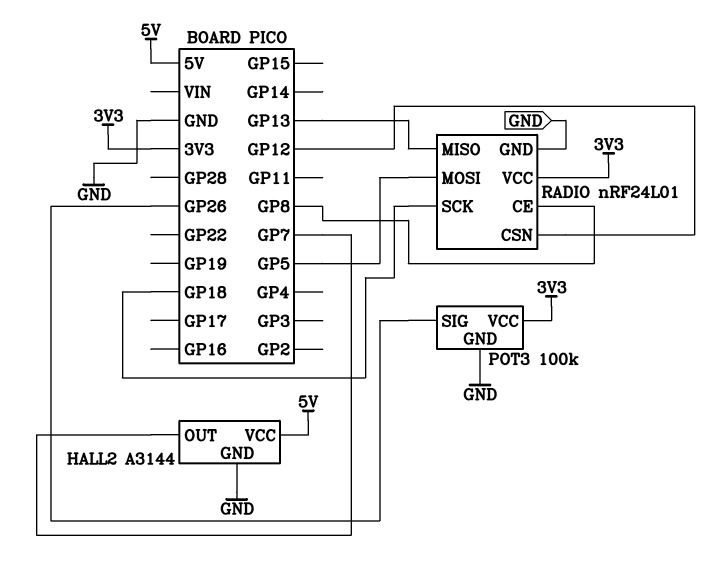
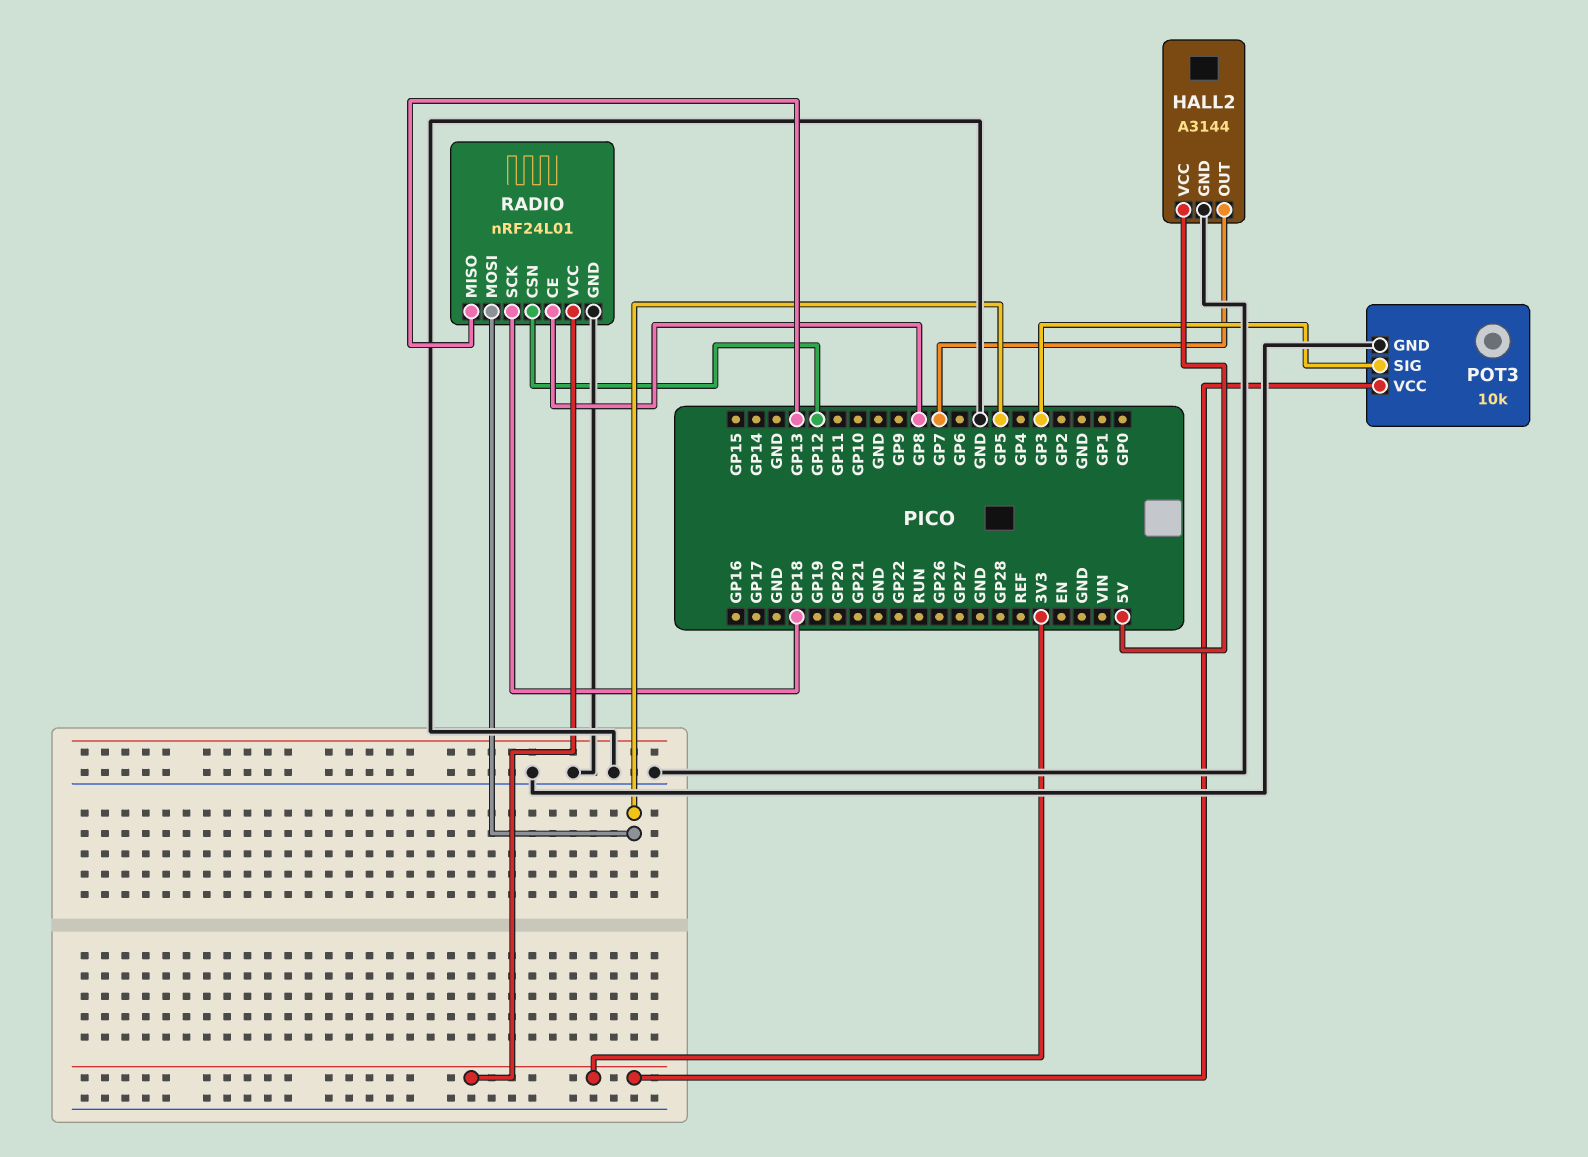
POT3: 100k -> 10k
POT3 pin SIG: GP26 -> GP3

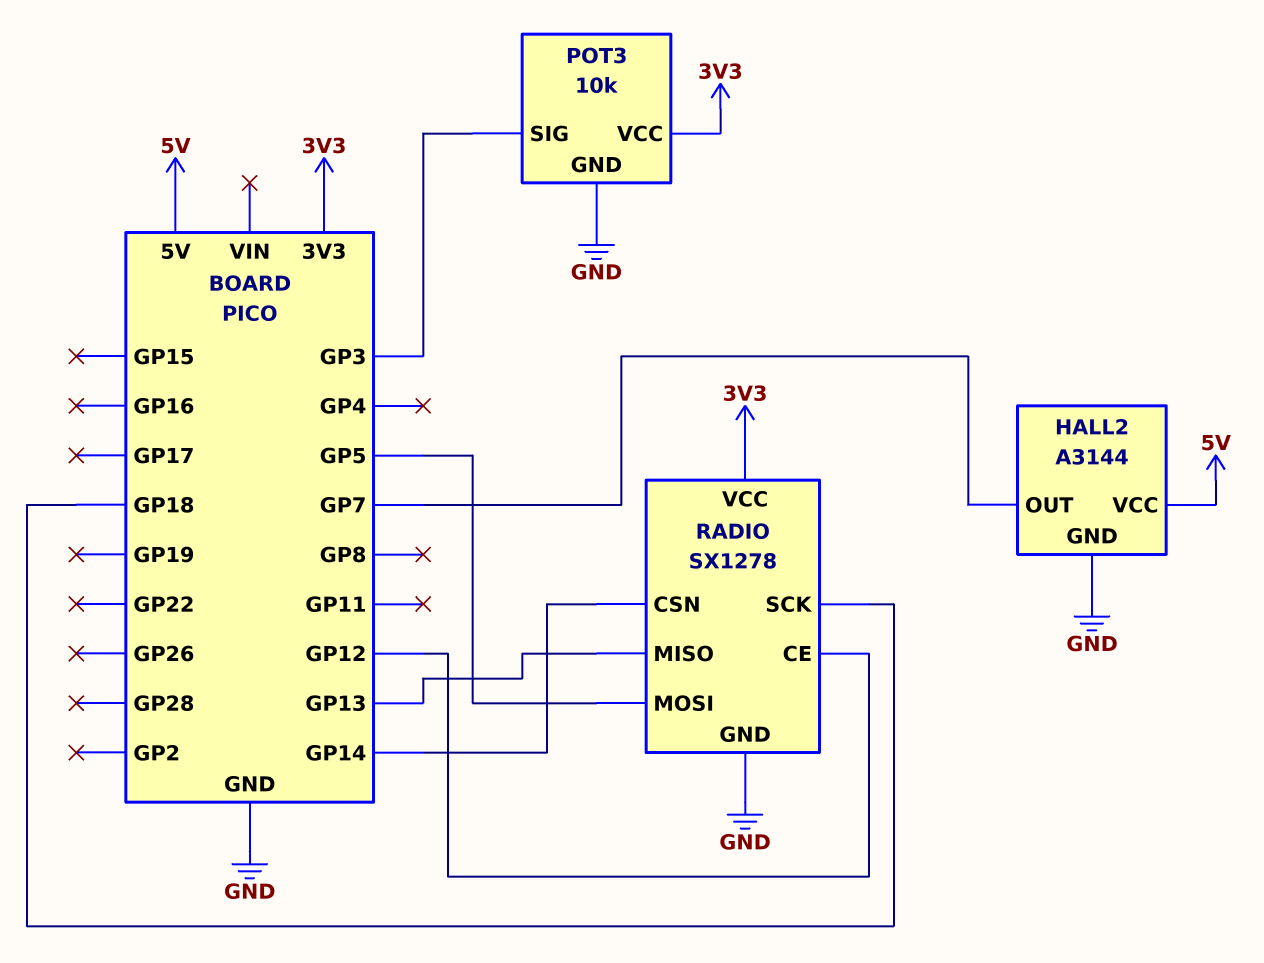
RADIO: nRF24L01 -> SX1278
RADIO pin CE: GP8 -> GP12
RADIO pin CSN: GP12 -> GP14

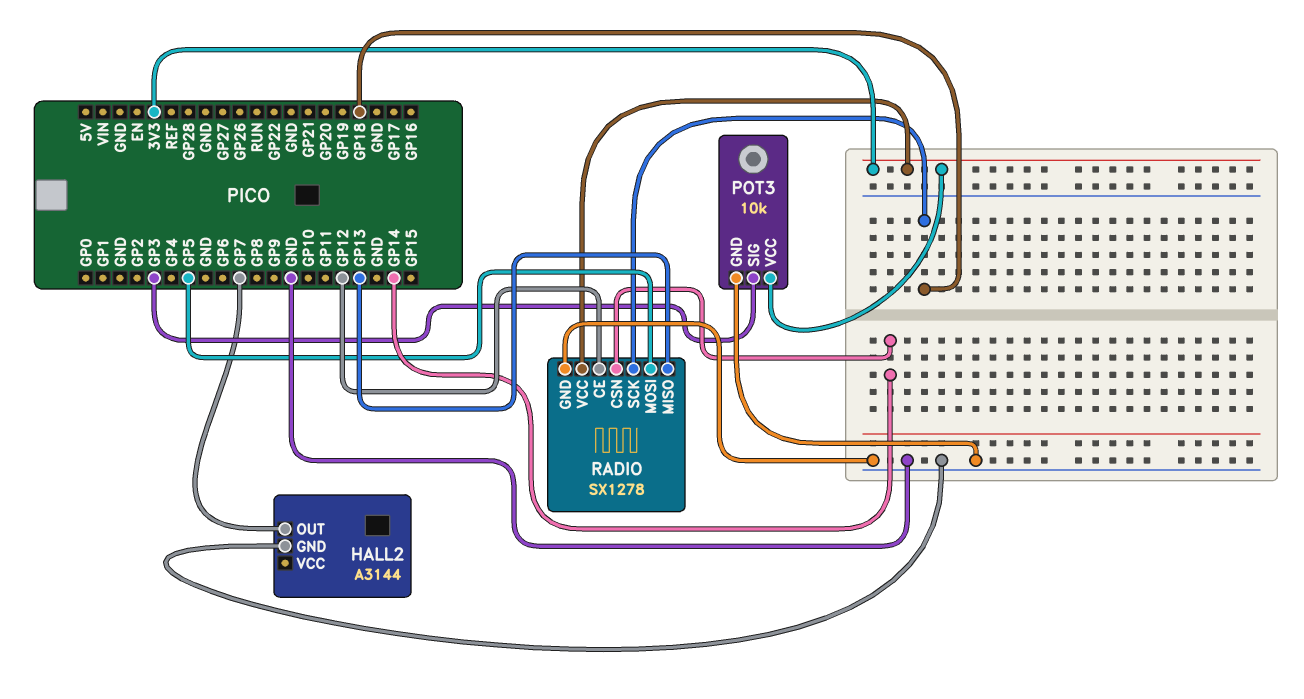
HALL2 pin VCC: 5V -> none

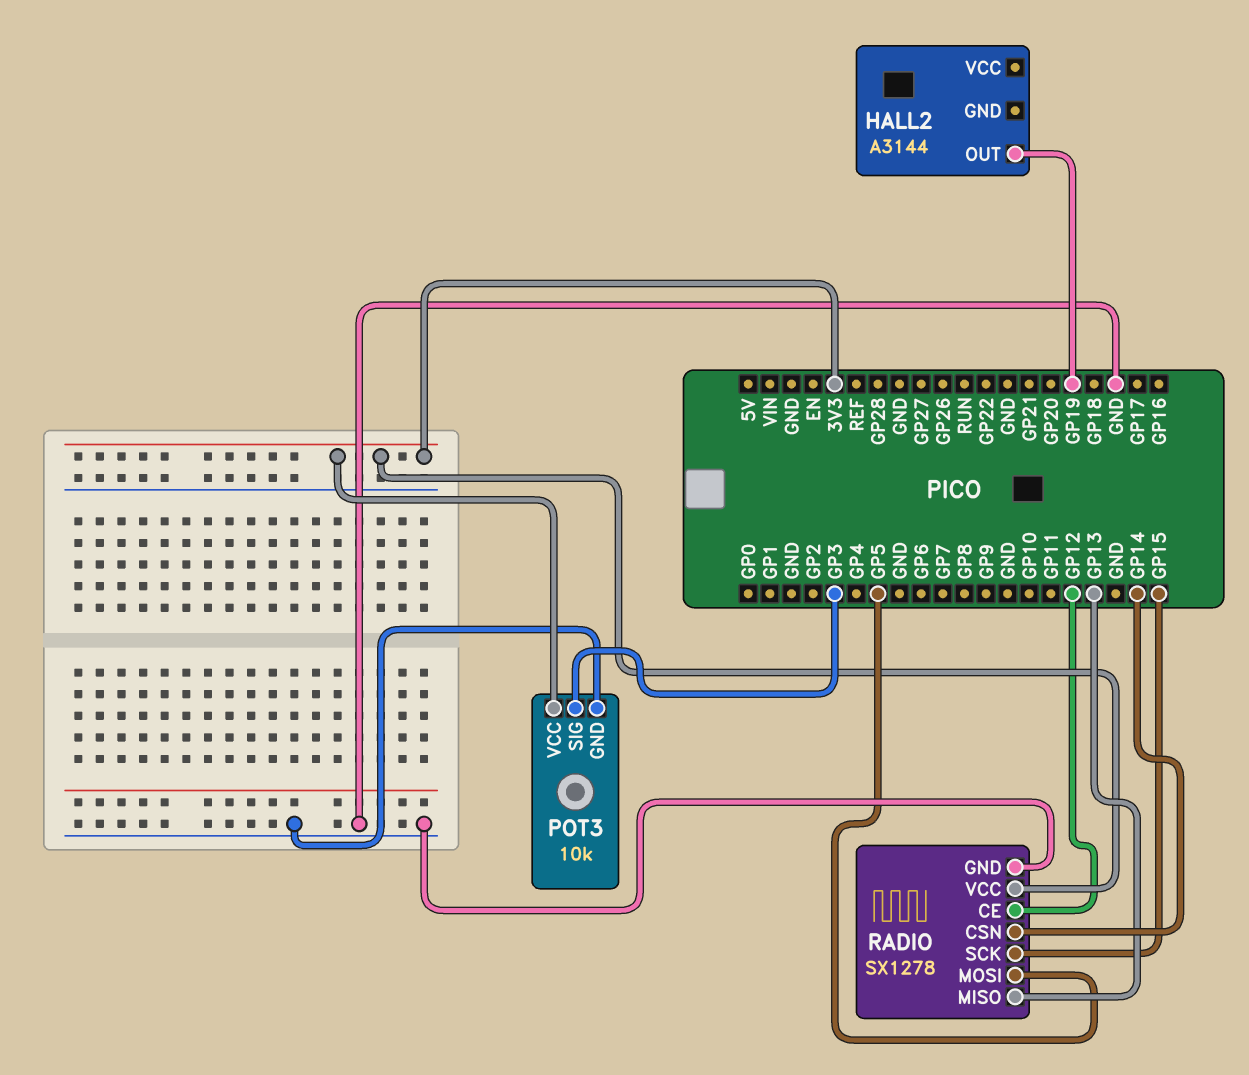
HALL2 pin GND: GND -> none
HALL2 pin OUT: GP7 -> GP19
RADIO pin SCK: GP18 -> GP15

